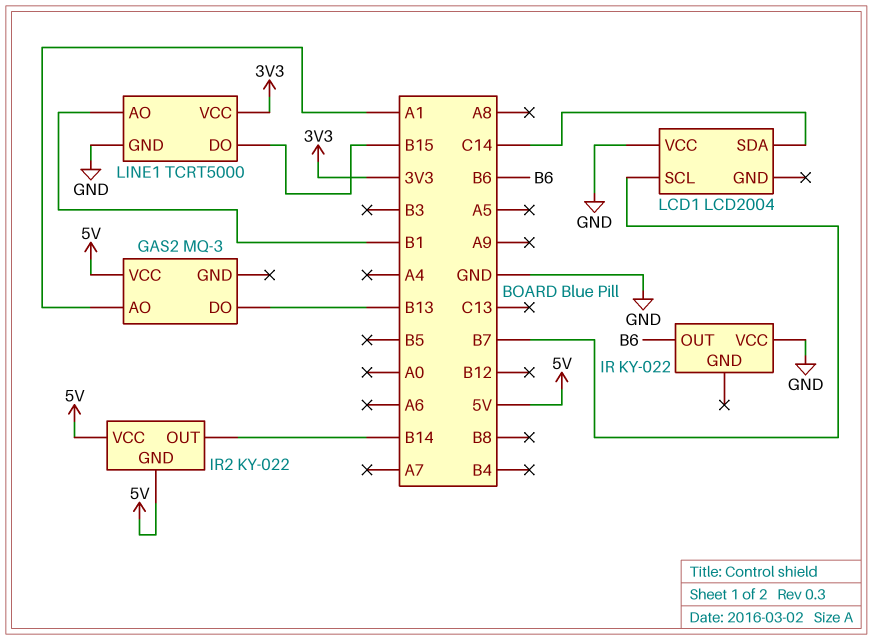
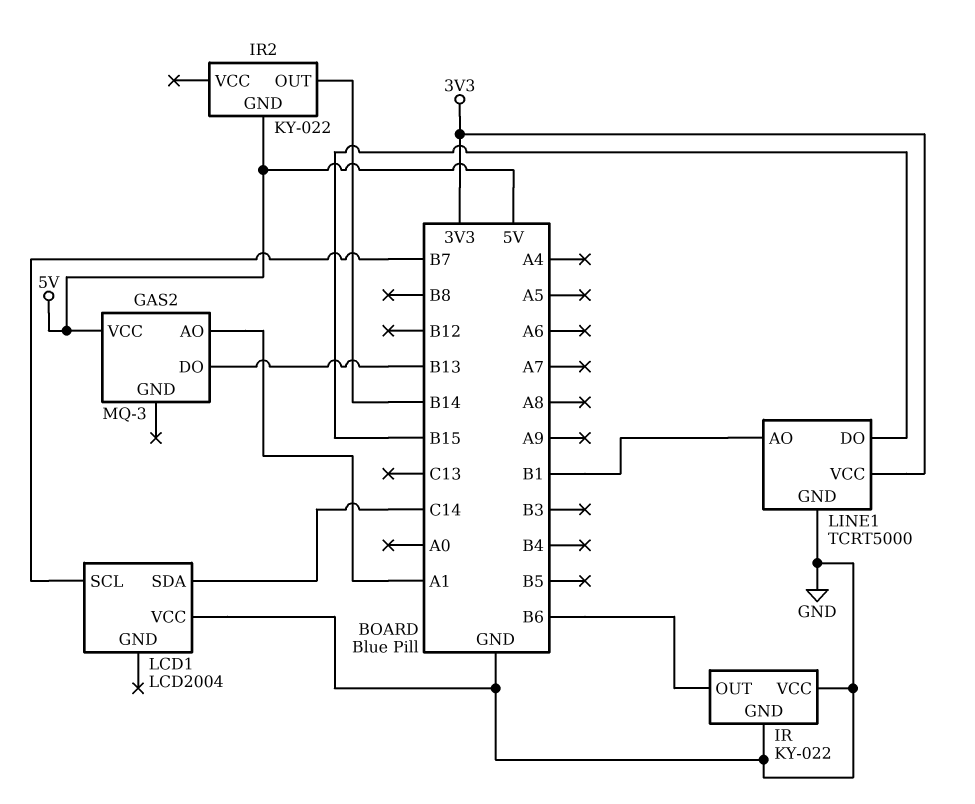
IR pin GND: none -> GND
IR2 pin VCC: 5V -> none

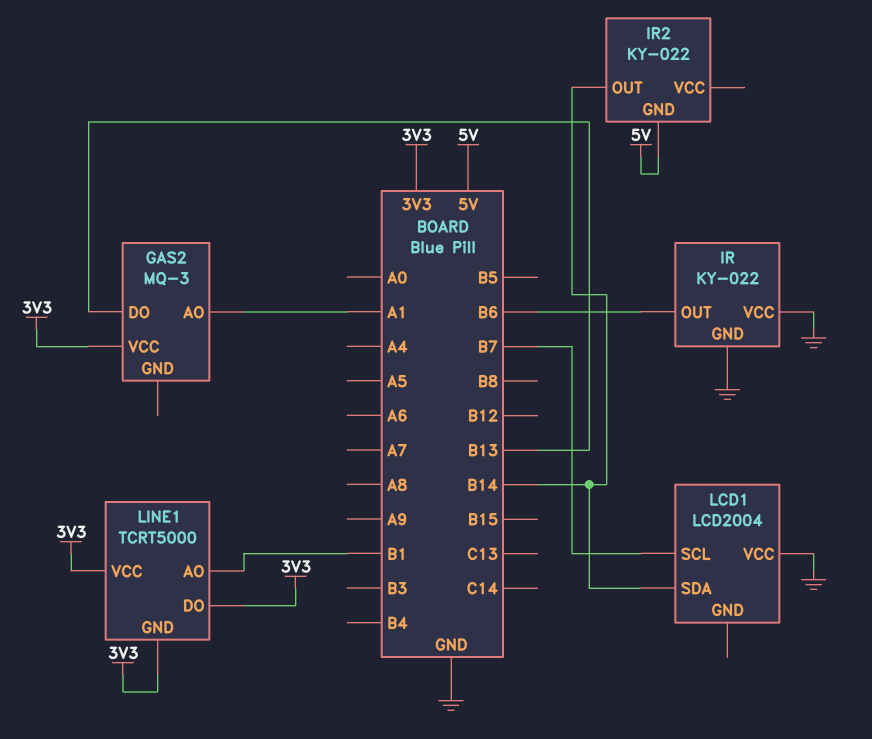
GAS2 pin VCC: 5V -> 3V3
LCD1 pin SDA: C14 -> B14
LINE1 pin DO: B15 -> 3V3
LINE1 pin GND: GND -> 3V3

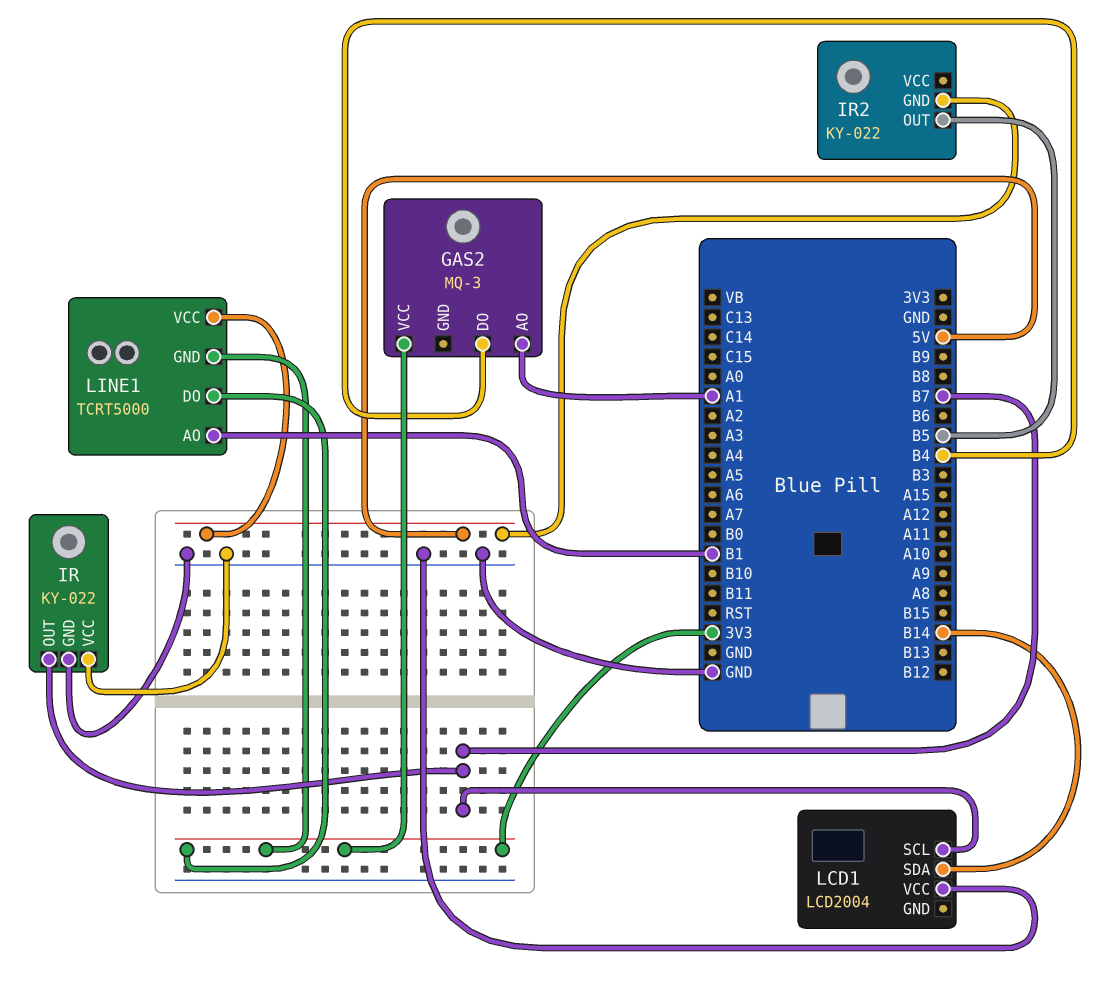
GAS2 pin DO: B13 -> B4
IR pin OUT: B6 -> B7
IR2 pin OUT: B14 -> B5
LINE1 pin VCC: 3V3 -> 5V

